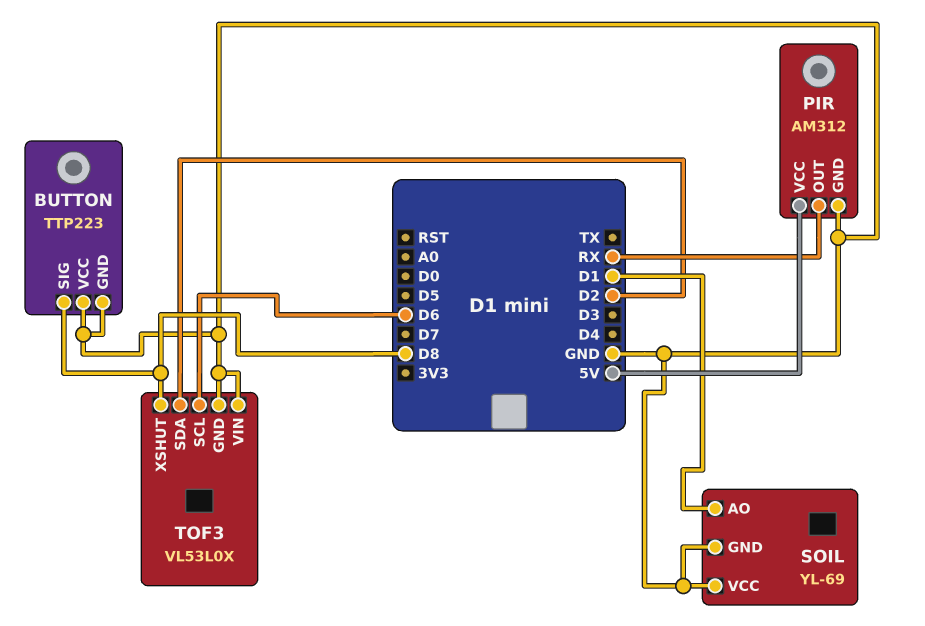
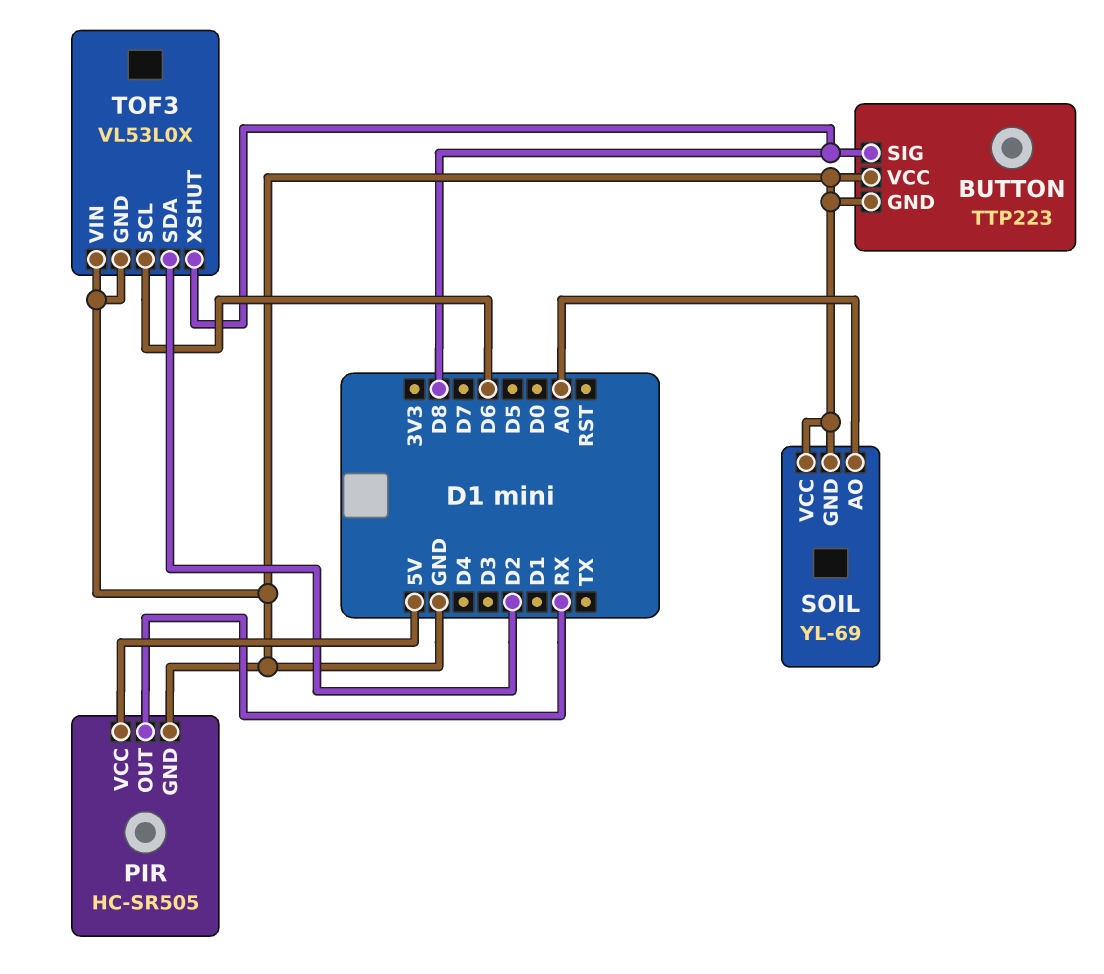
PIR: AM312 -> HC-SR505
SOIL pin AO: D1 -> A0

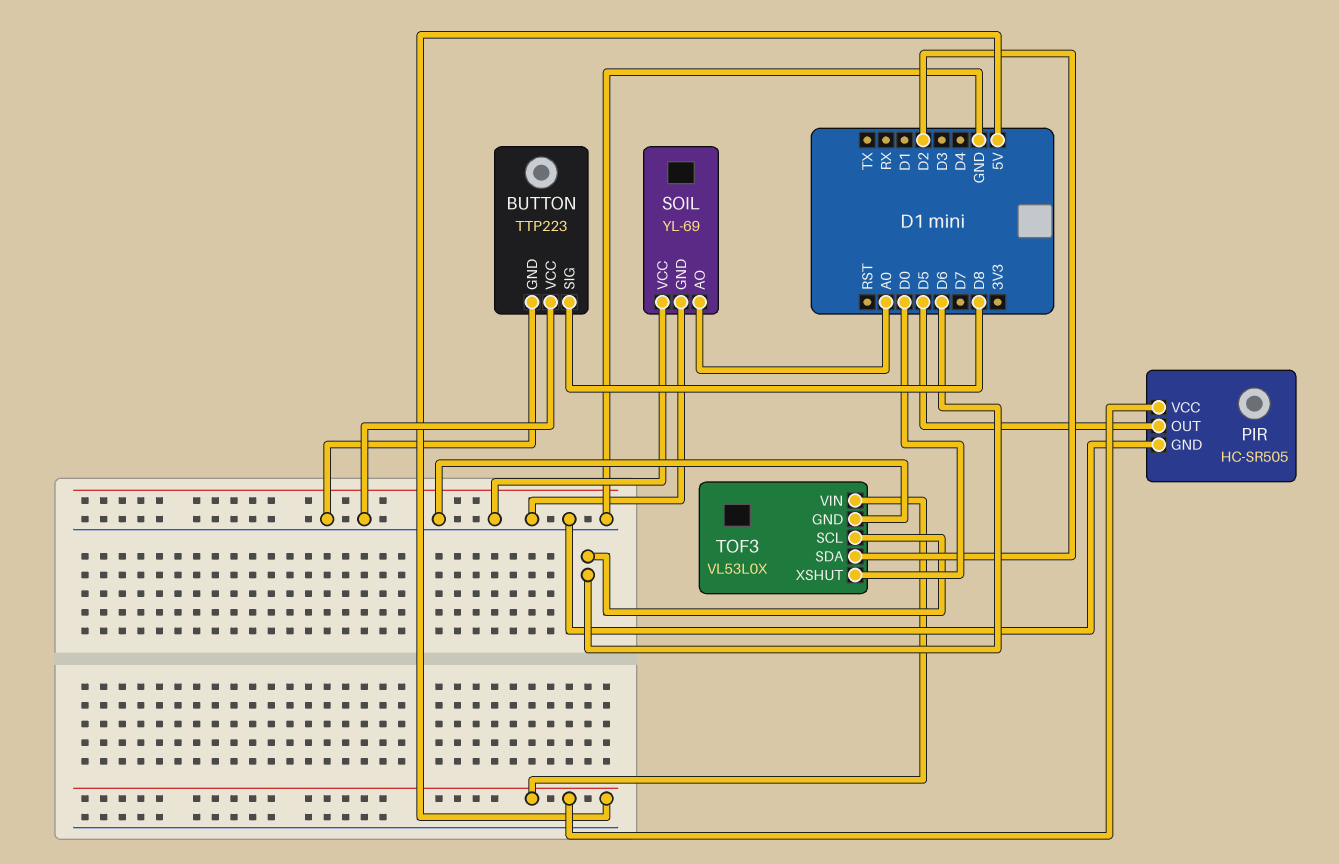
PIR pin OUT: RX -> D5
TOF3 pin VIN: GND -> 5V
TOF3 pin XSHUT: D8 -> D0

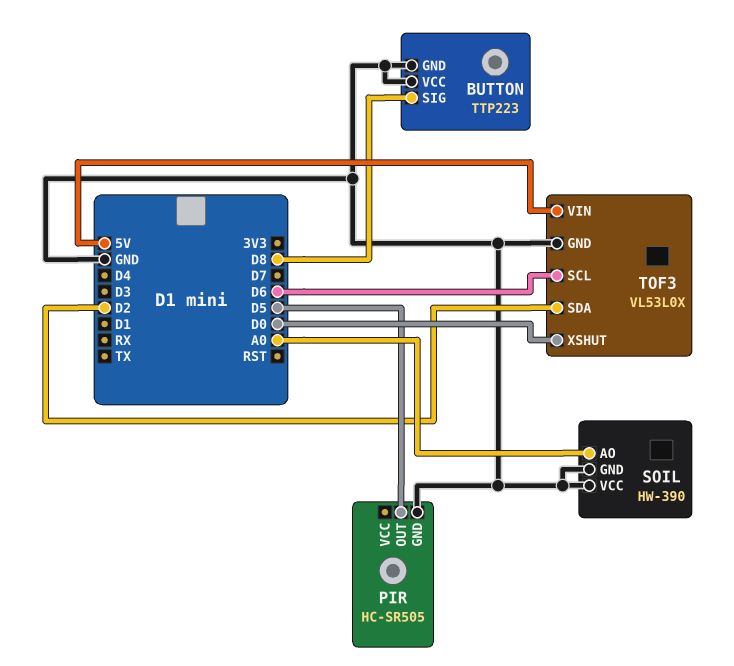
PIR pin VCC: 5V -> none
SOIL: YL-69 -> HW-390

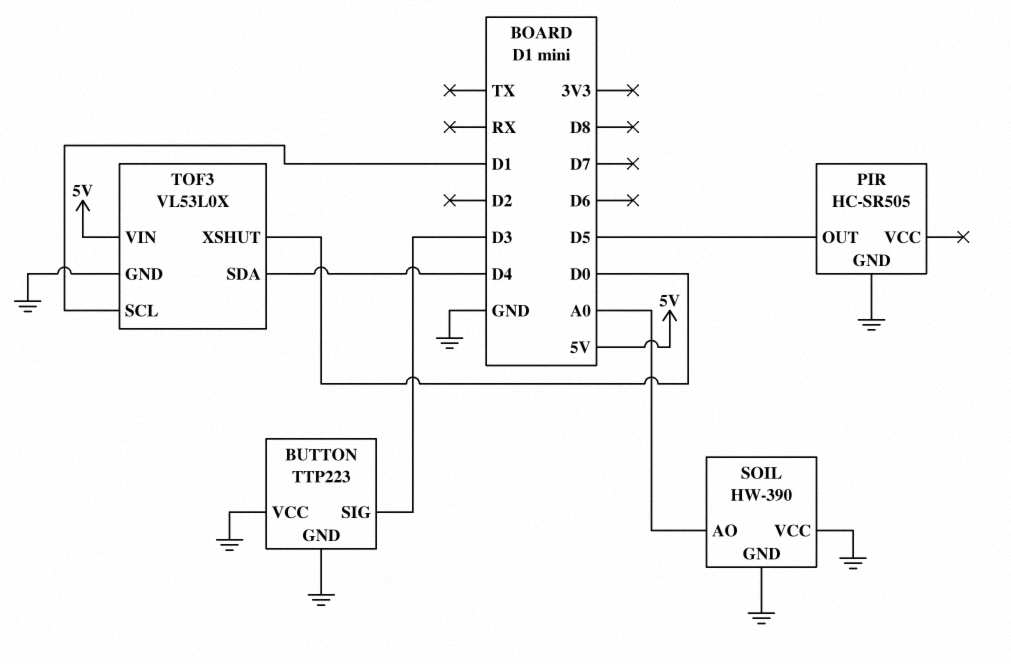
BUTTON pin SIG: D8 -> D3
TOF3 pin SCL: D6 -> D1
TOF3 pin SDA: D2 -> D4

